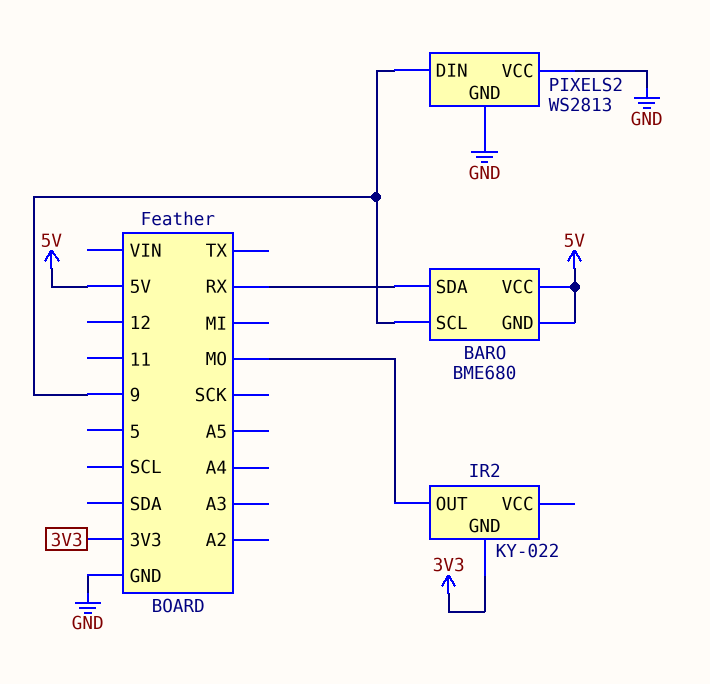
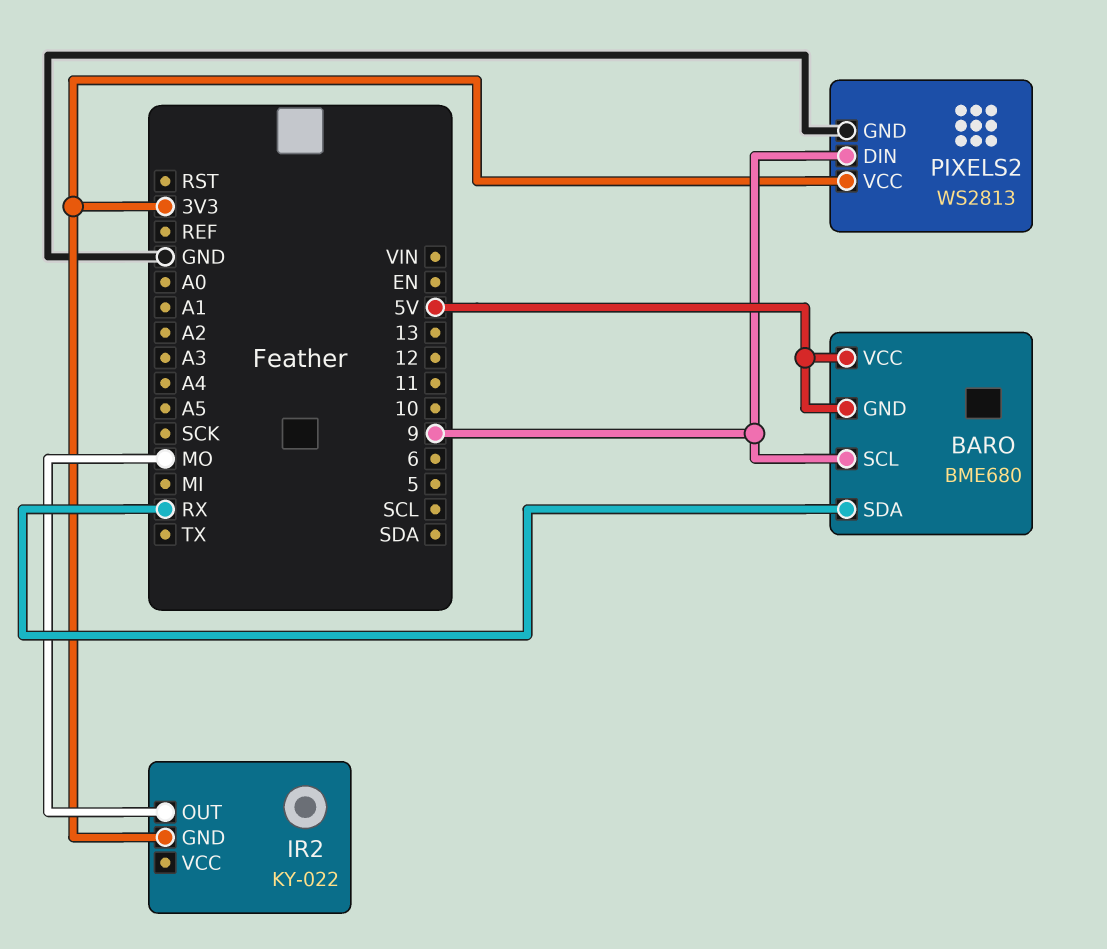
PIXELS2 pin VCC: GND -> 3V3

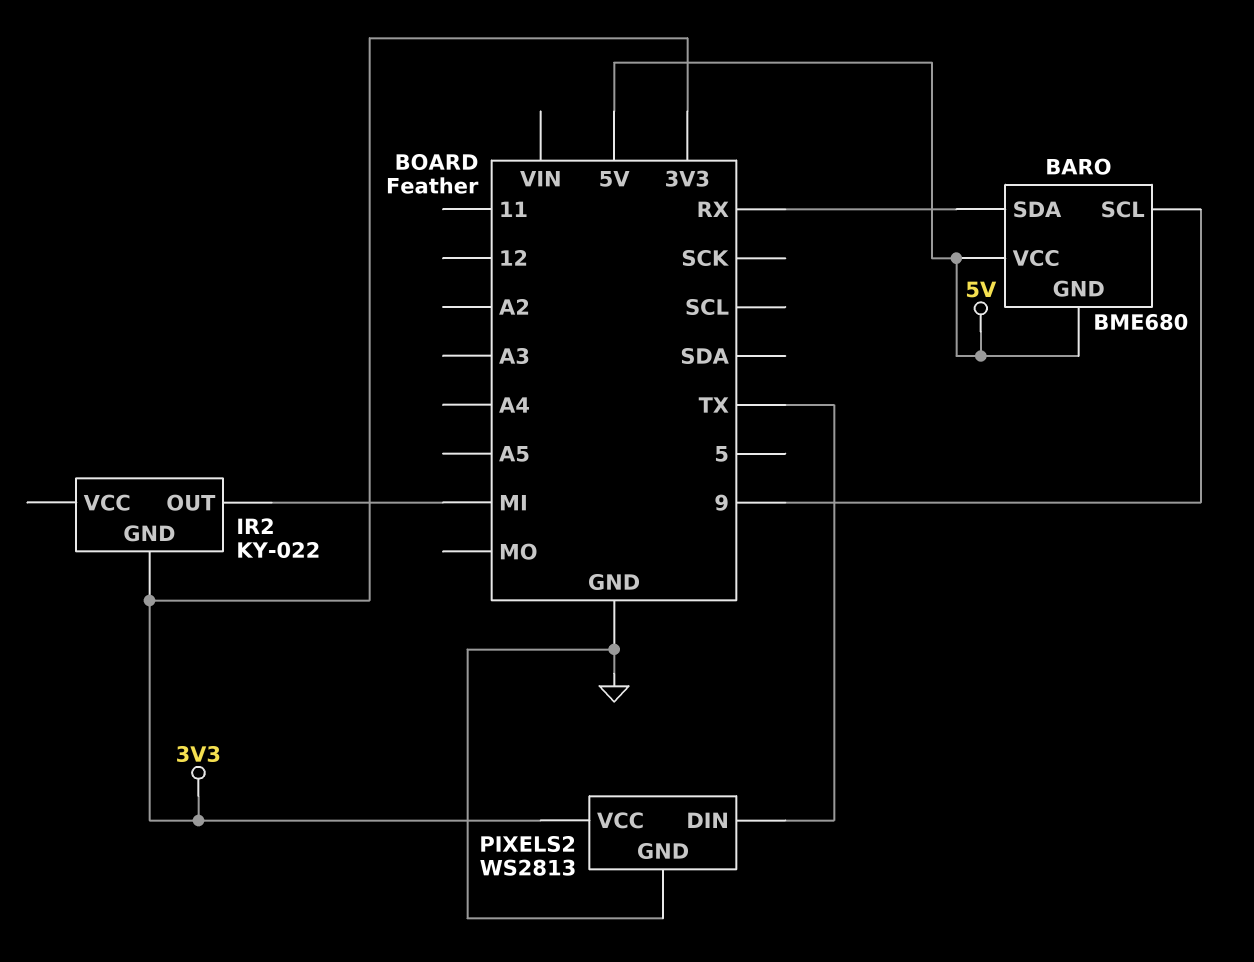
IR2 pin OUT: MO -> MI
PIXELS2 pin DIN: 9 -> TX

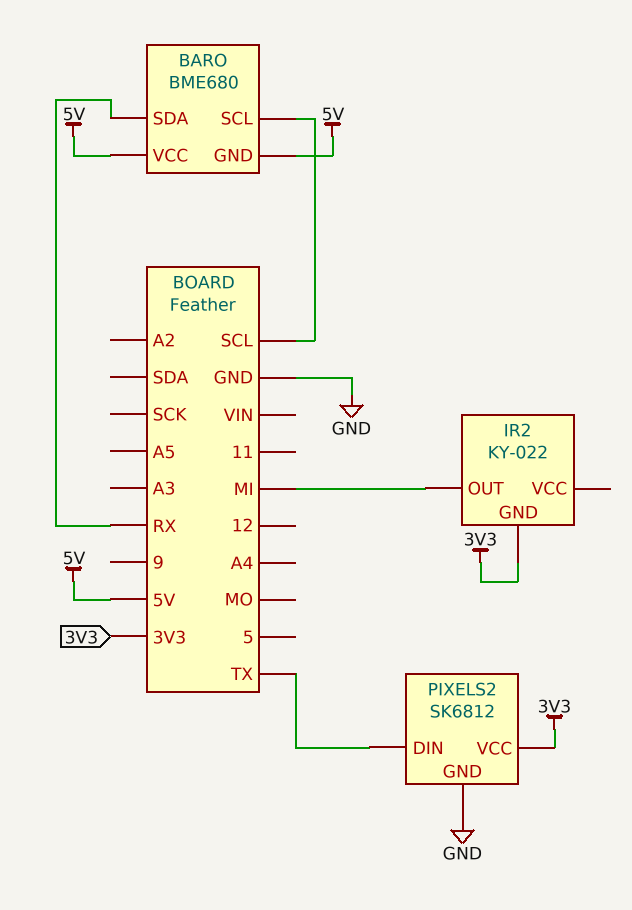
BARO pin SCL: 9 -> SCL
PIXELS2: WS2813 -> SK6812

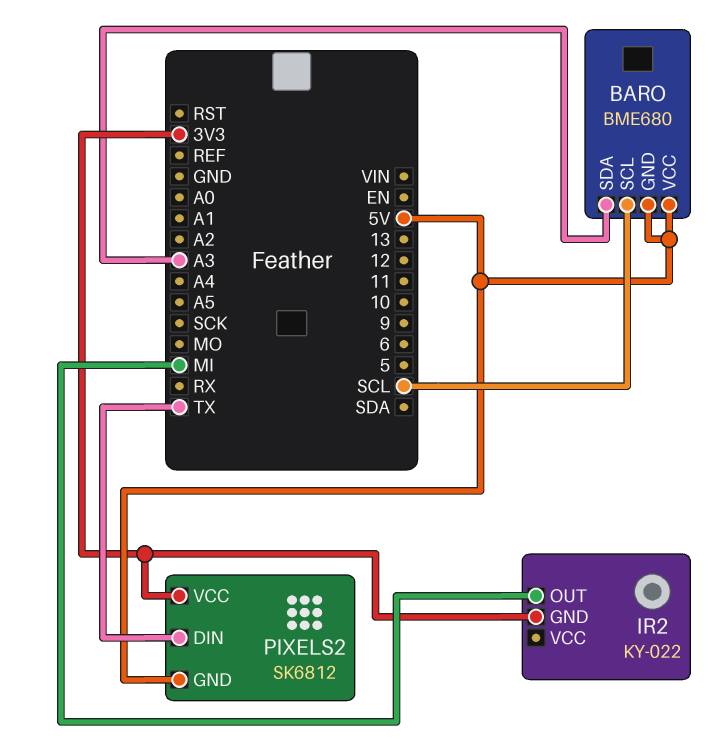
BARO pin SDA: RX -> A3
PIXELS2 pin GND: GND -> 5V

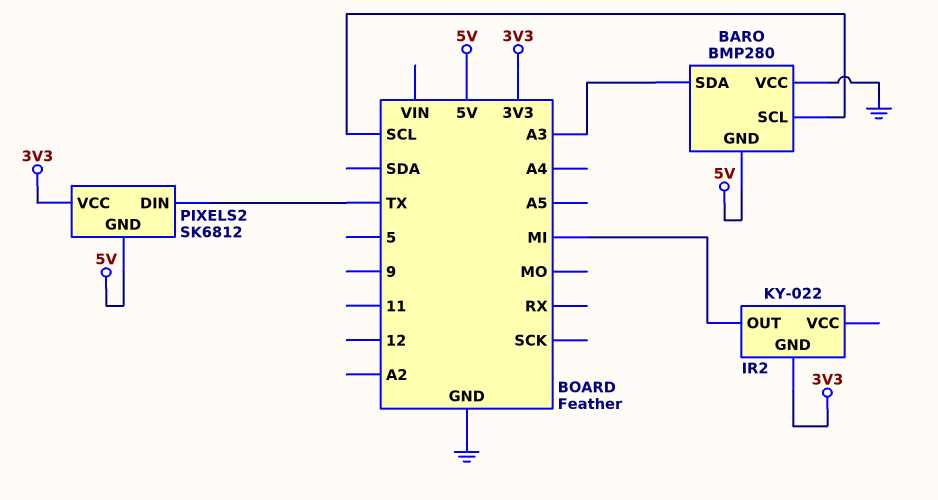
BARO: BME680 -> BMP280
BARO pin VCC: 5V -> GND

